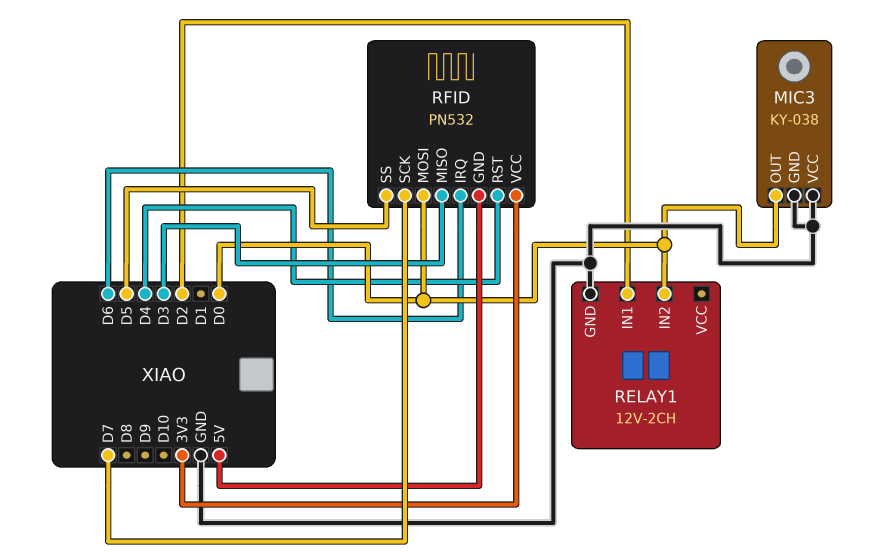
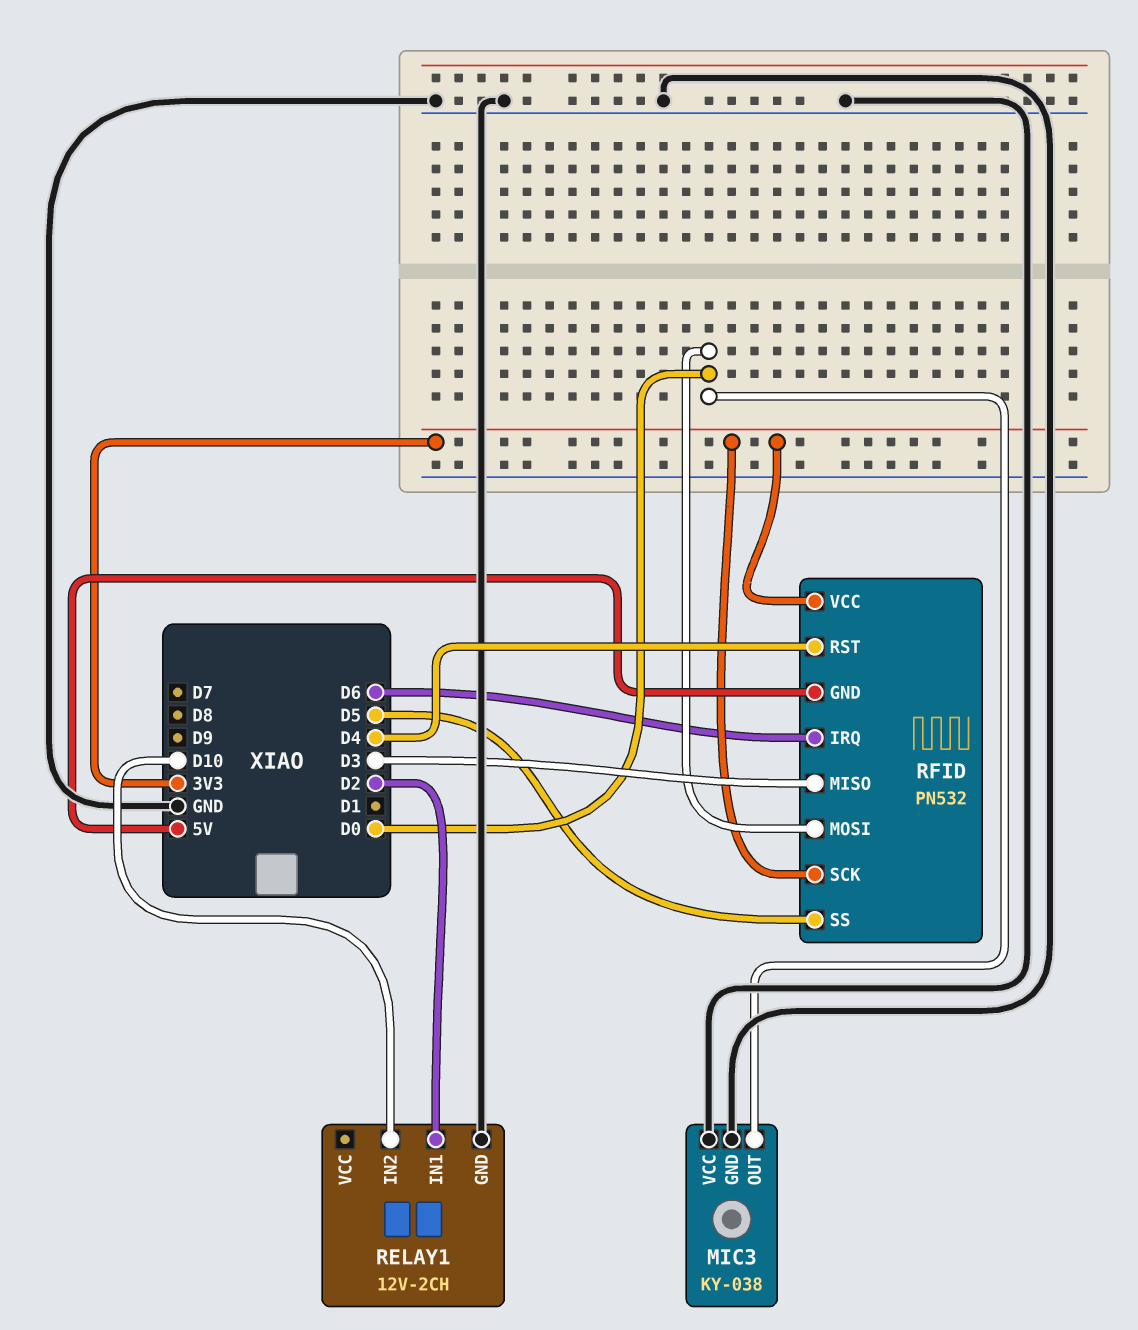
RELAY1 pin IN2: D0 -> D10
RFID pin SCK: D7 -> 3V3

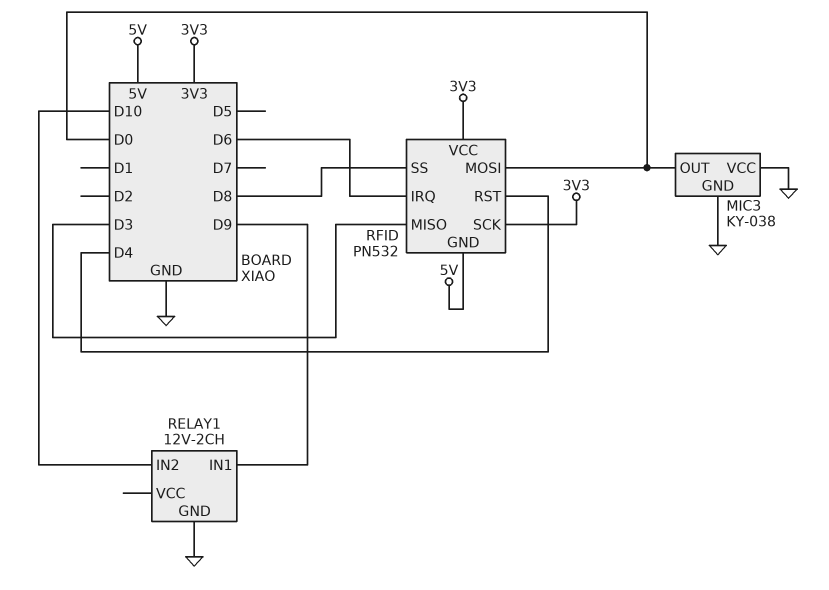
RELAY1 pin IN1: D2 -> D9
RFID pin SS: D5 -> D8

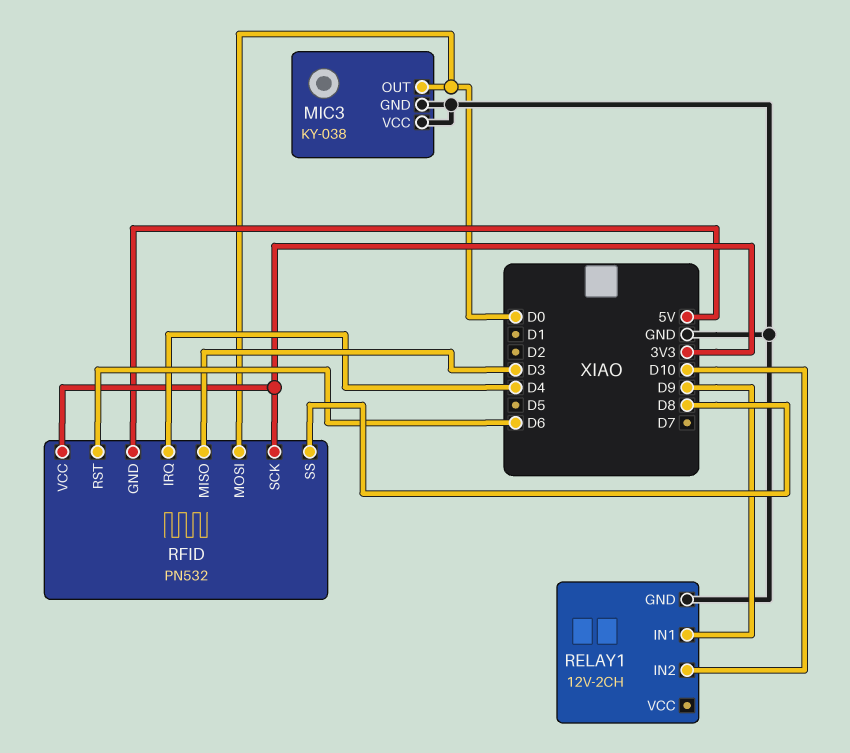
RFID pin IRQ: D6 -> D4
RFID pin RST: D4 -> D6

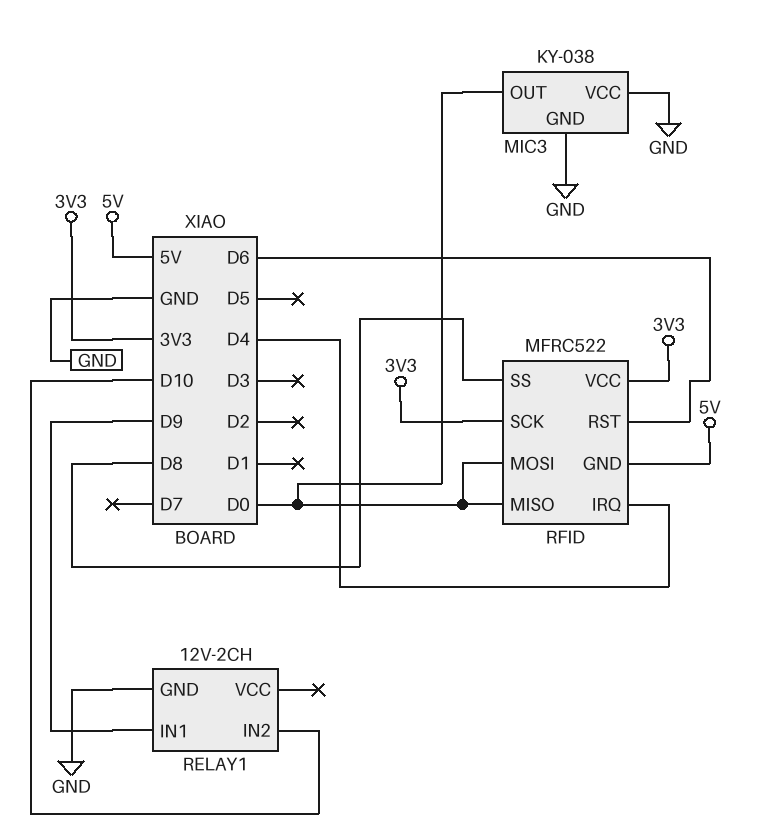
RFID: PN532 -> MFRC522
RFID pin MISO: D3 -> D0

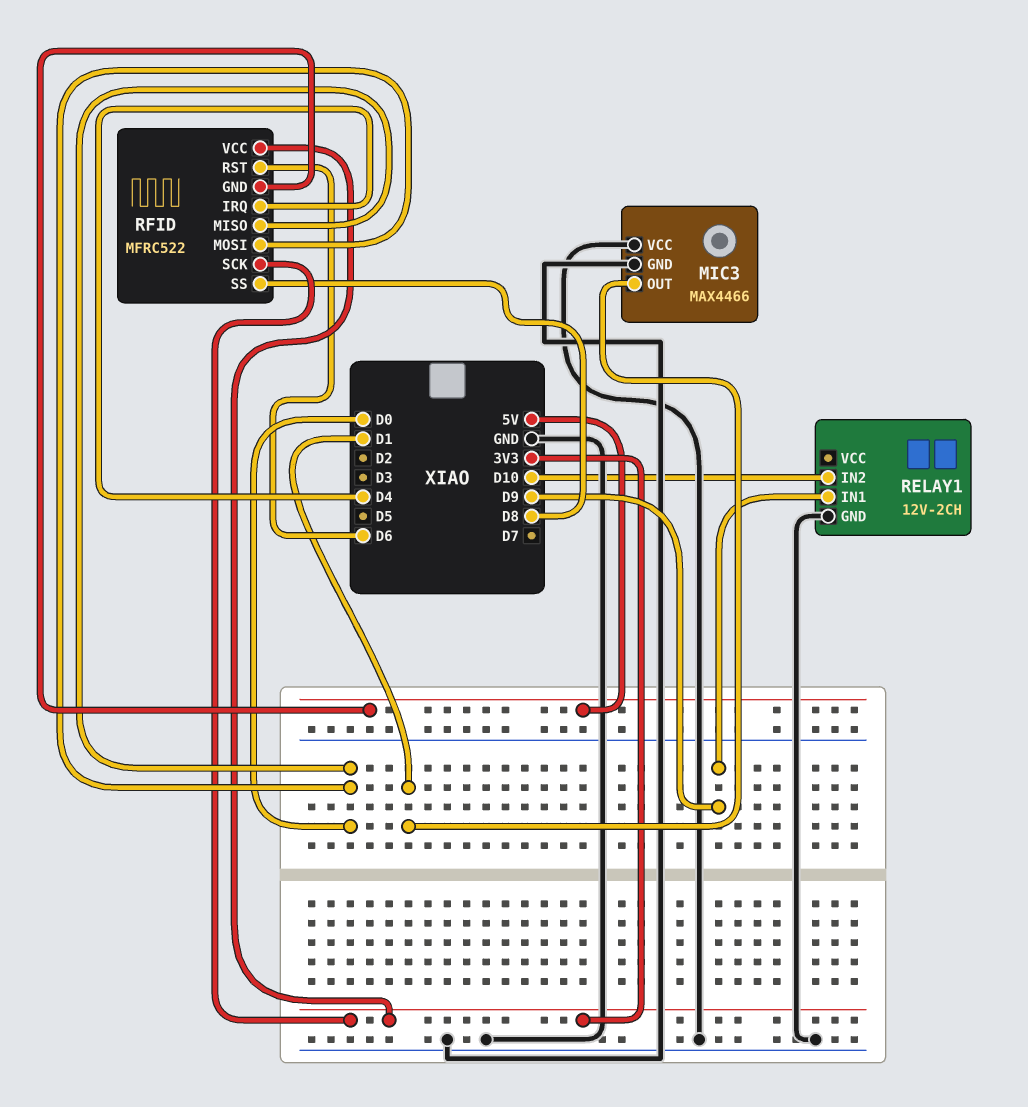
MIC3: KY-038 -> MAX4466
MIC3 pin OUT: D0 -> D1

